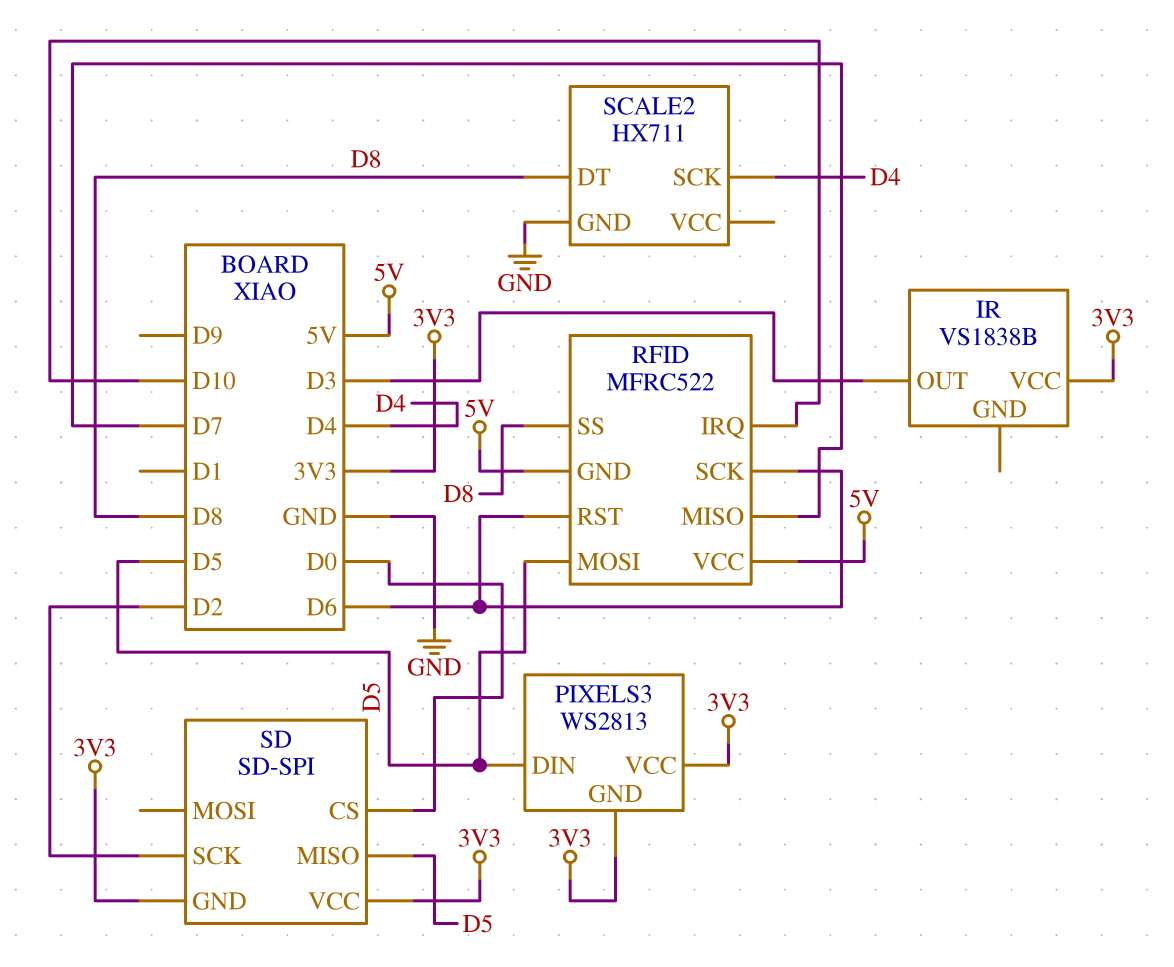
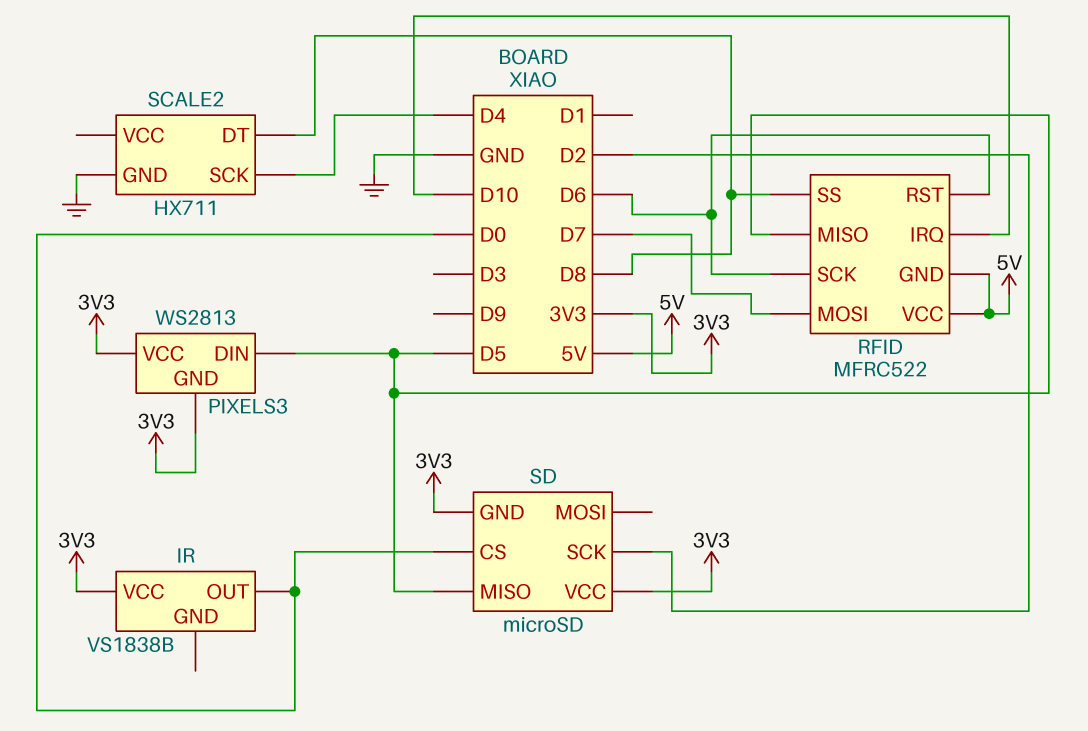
IR pin OUT: D3 -> D0
RFID pin MISO: D7 -> D5
RFID pin MOSI: D5 -> D7
SD: SD-SPI -> microSD

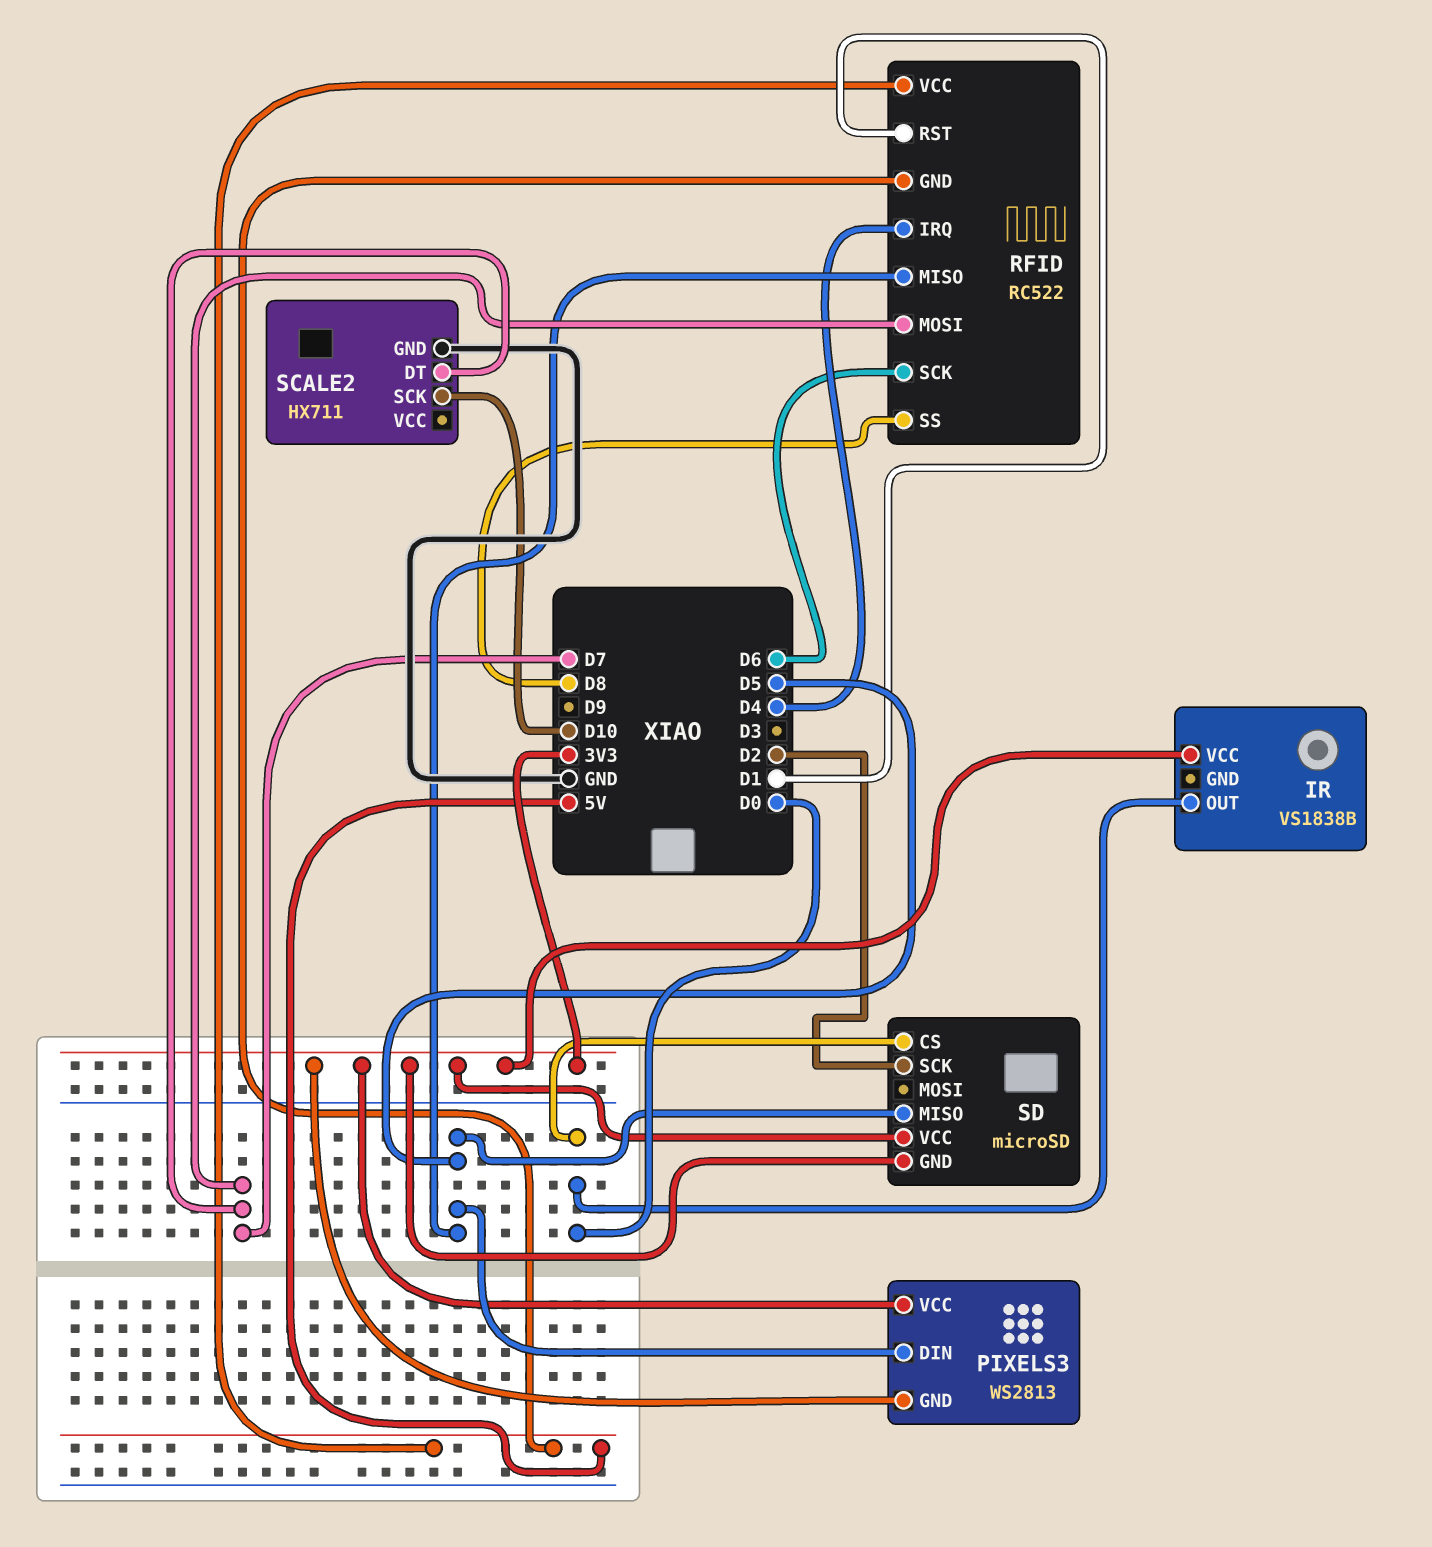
RFID: MFRC522 -> RC522
RFID pin IRQ: D10 -> D4
RFID pin RST: D6 -> D1
SCALE2 pin DT: D8 -> D7
SCALE2 pin SCK: D4 -> D10

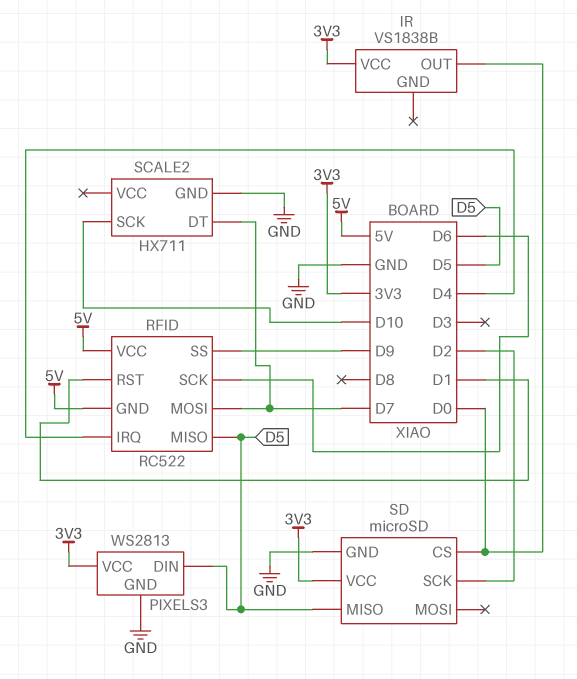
PIXELS3 pin GND: 3V3 -> GND
RFID pin SS: D8 -> D9
SD pin GND: 3V3 -> GND

